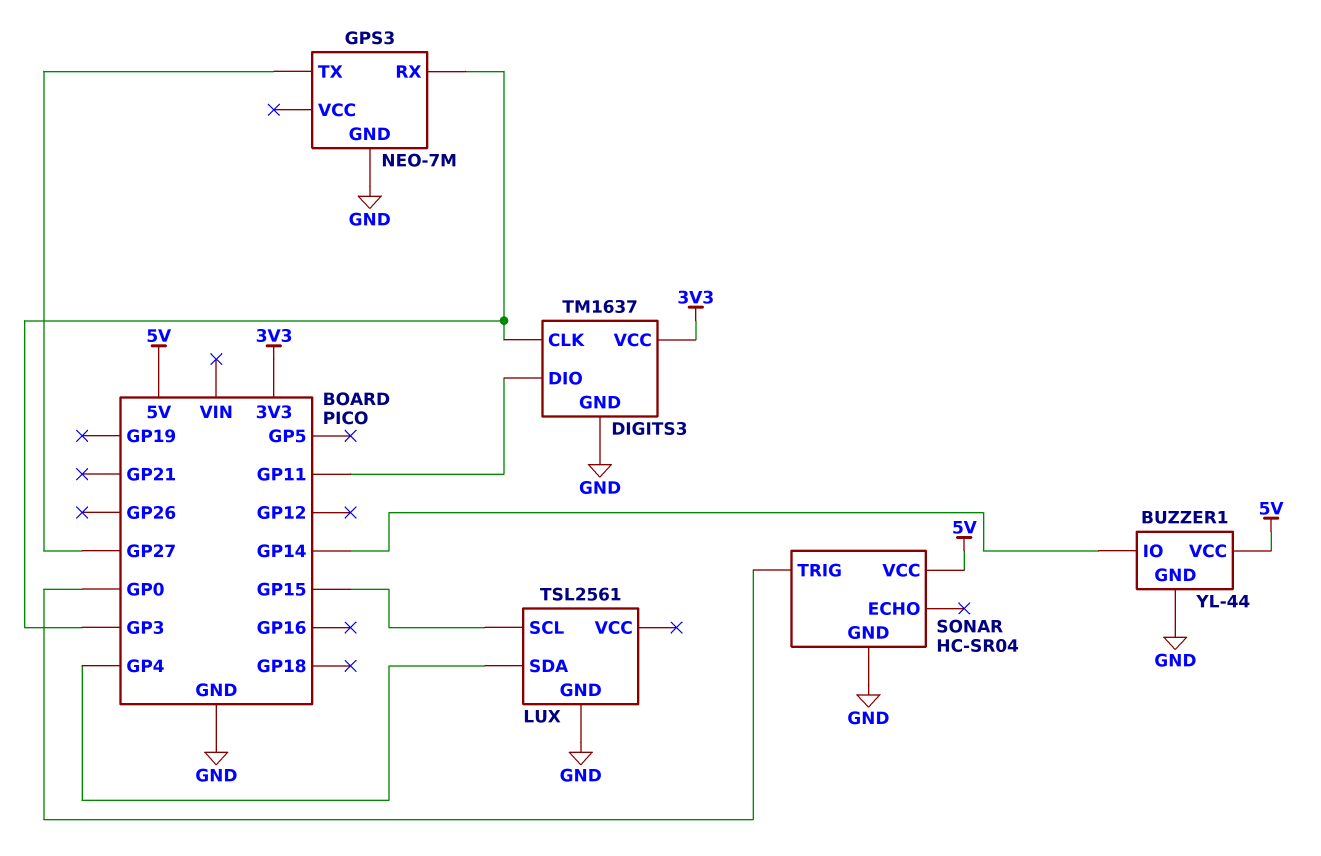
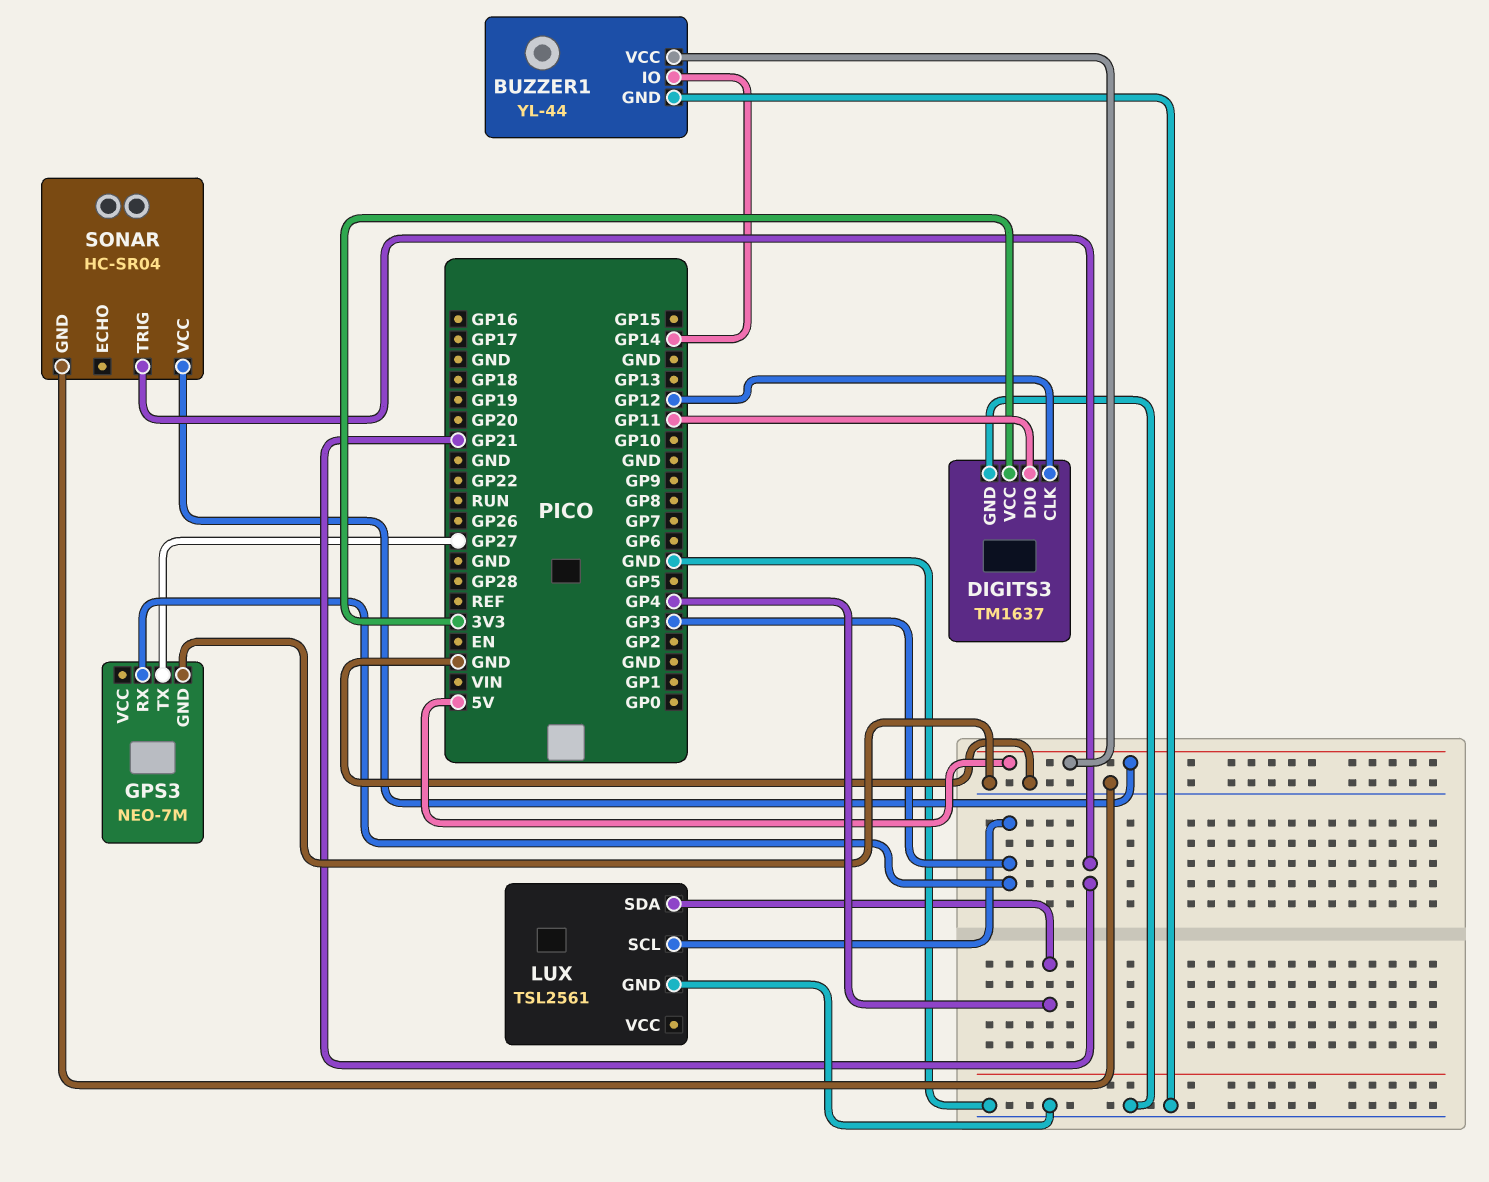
DIGITS3 pin CLK: GP3 -> GP12
LUX pin SCL: GP15 -> GP3
SONAR pin TRIG: GP0 -> GP21

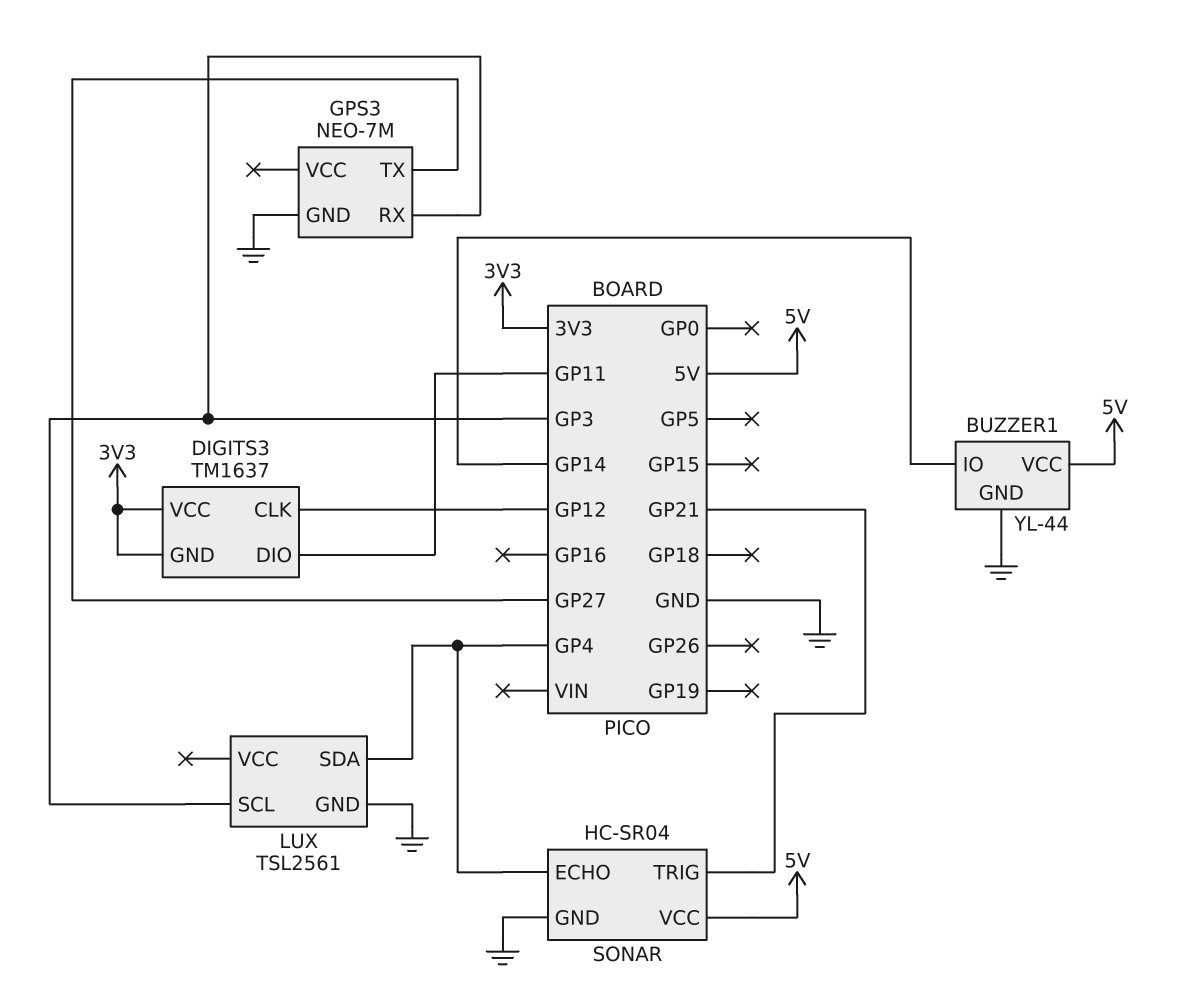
DIGITS3 pin GND: GND -> 3V3
SONAR pin ECHO: none -> GP4

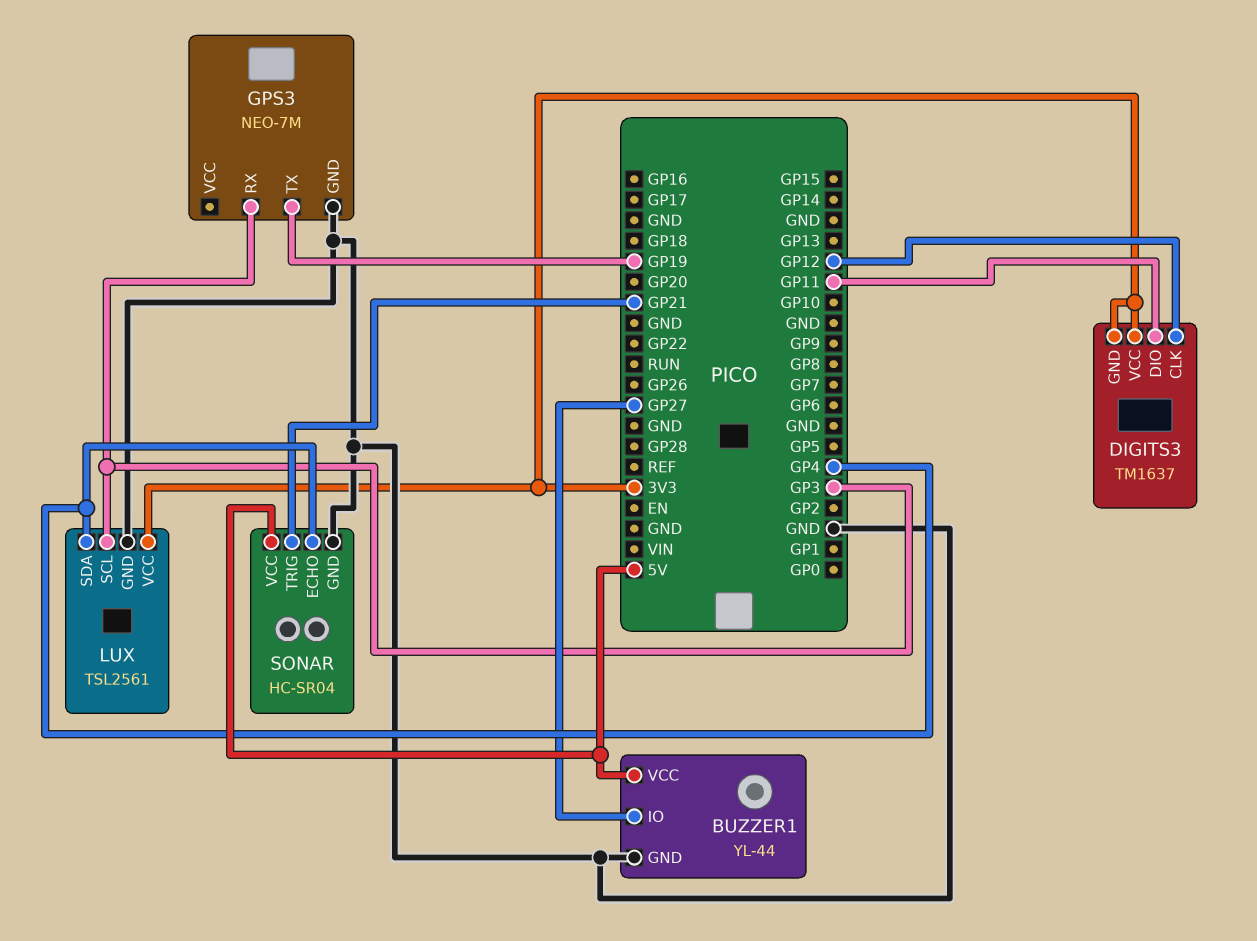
BUZZER1 pin IO: GP14 -> GP27
GPS3 pin TX: GP27 -> GP19
LUX pin VCC: none -> 3V3

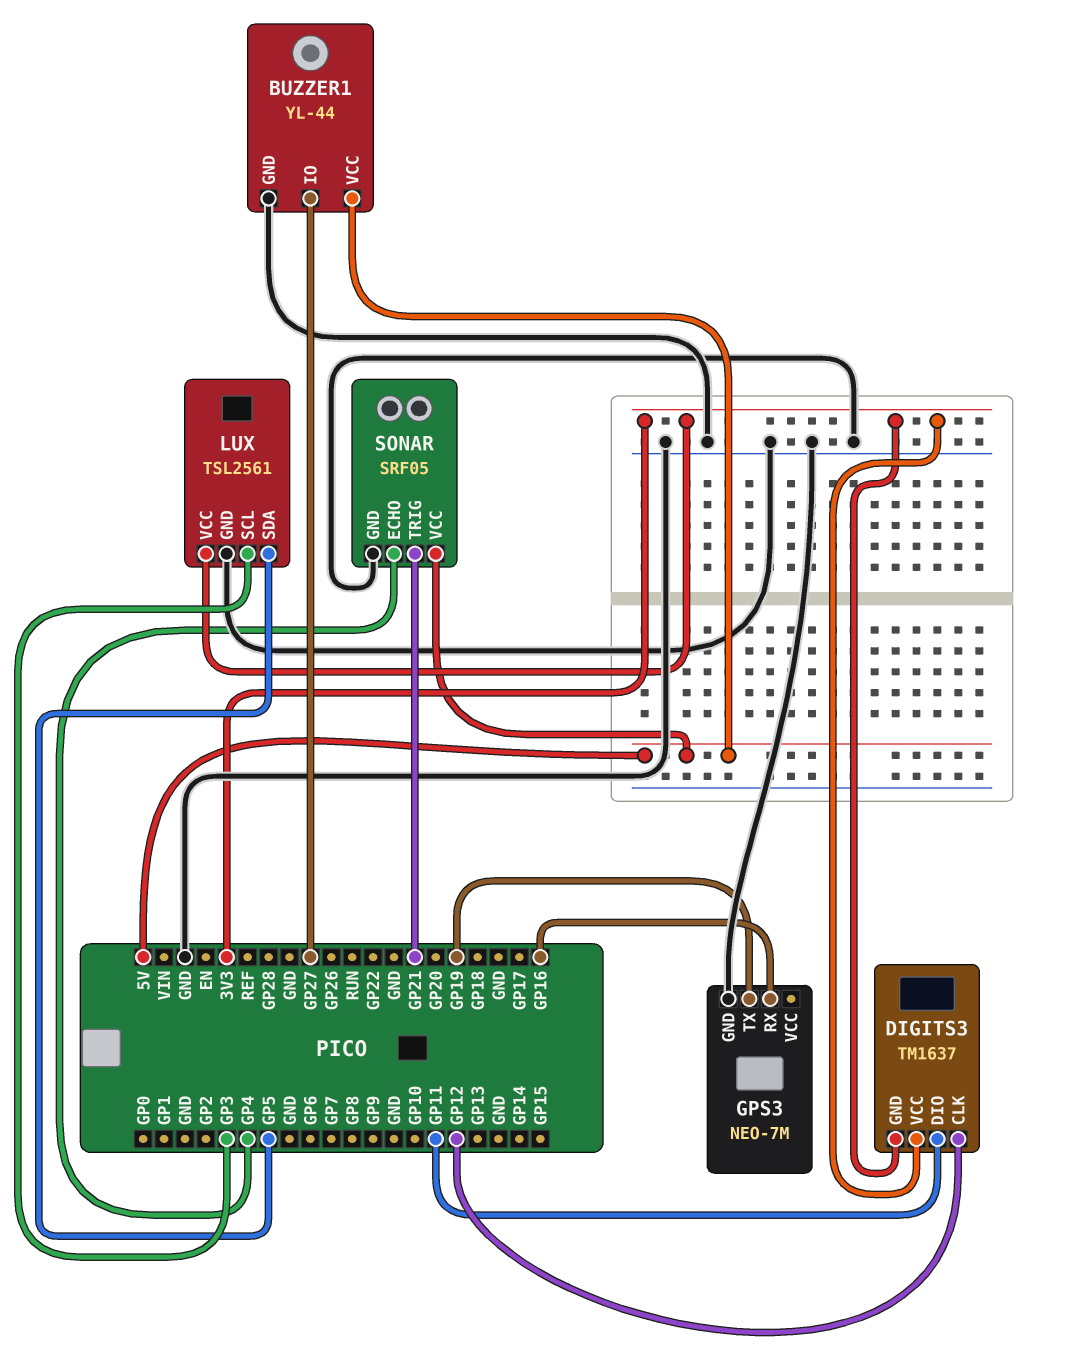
GPS3 pin RX: GP3 -> GP16
LUX pin SDA: GP4 -> GP5
SONAR: HC-SR04 -> SRF05

